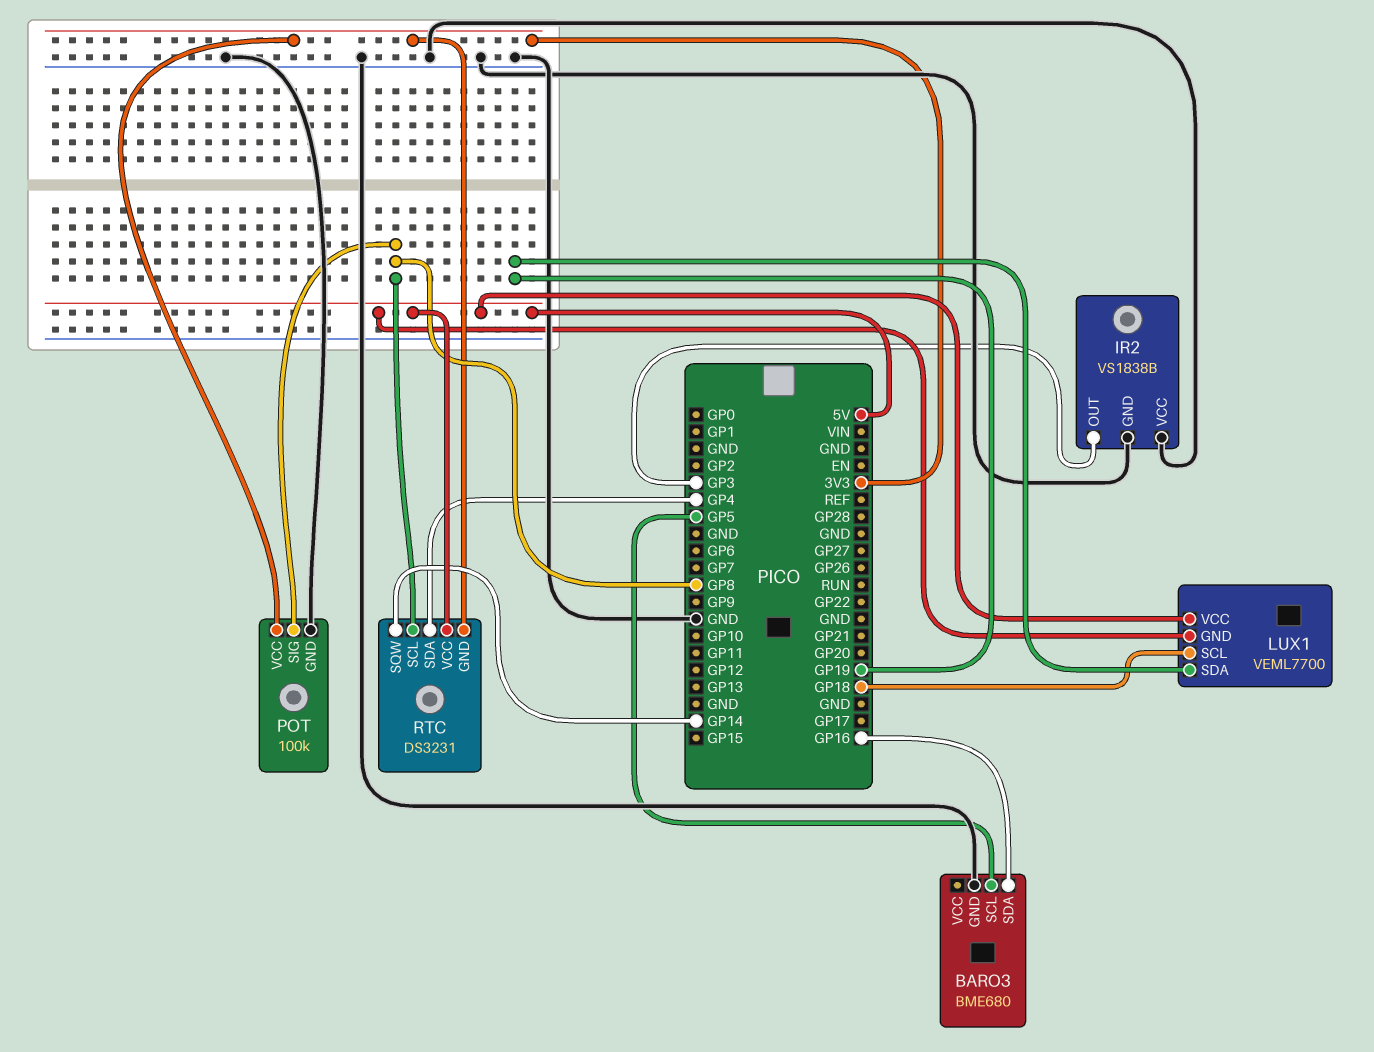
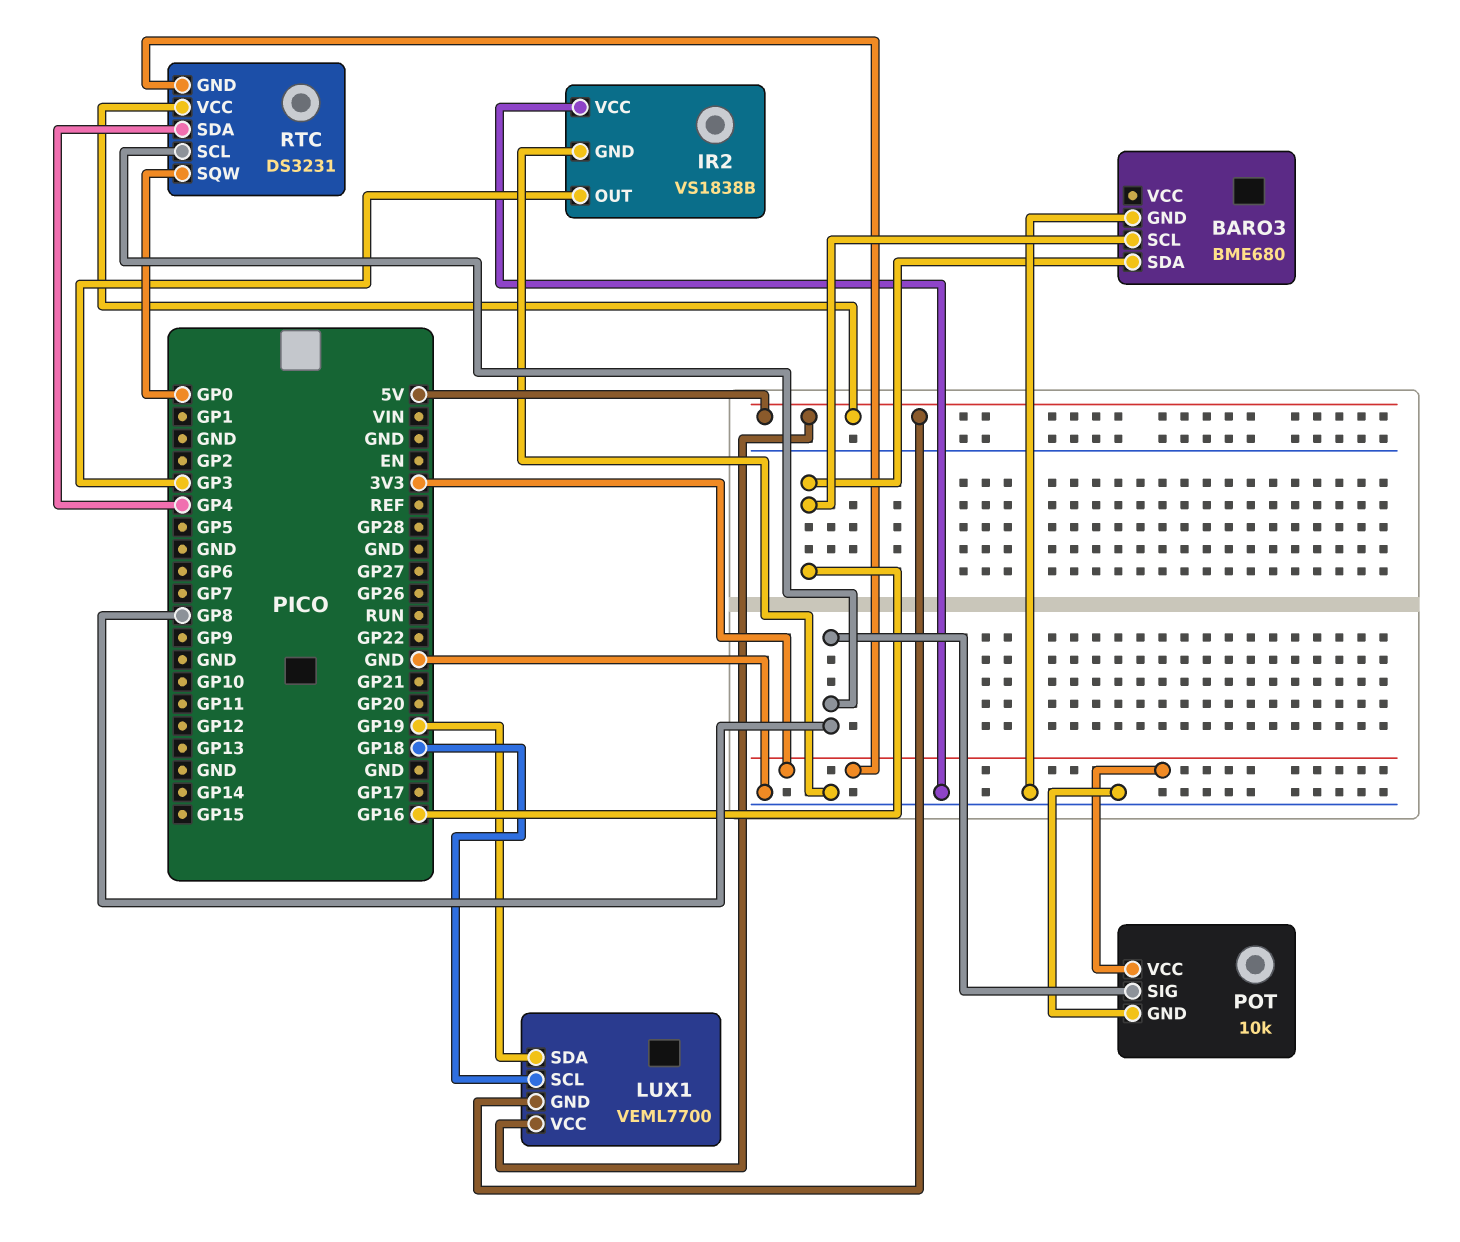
BARO3 pin SCL: GP5 -> GP16
POT: 100k -> 10k
RTC pin SQW: GP14 -> GP0

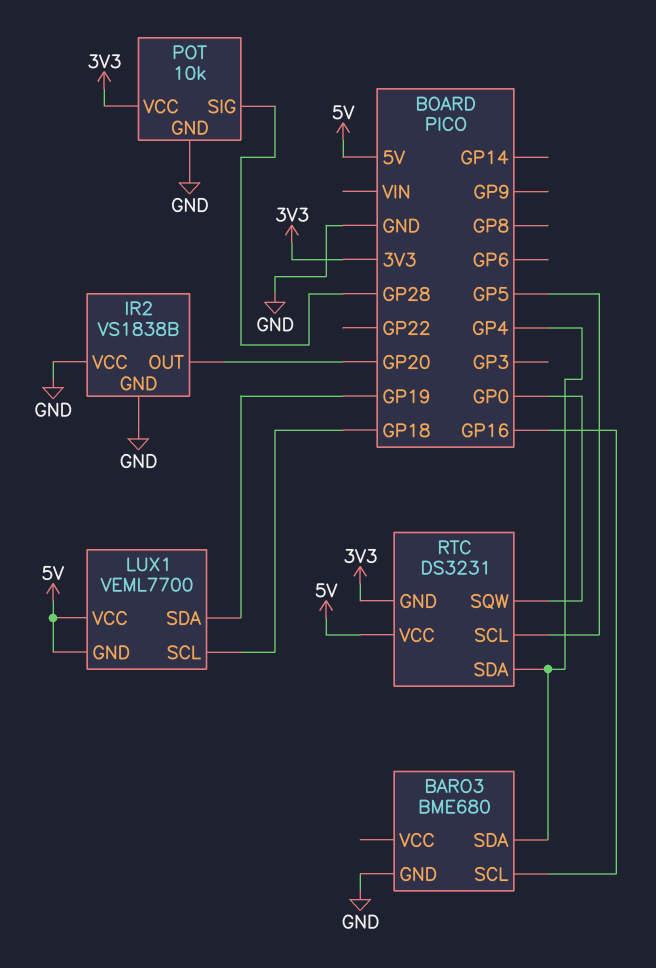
BARO3 pin SDA: GP16 -> GP4
IR2 pin OUT: GP3 -> GP20
POT pin SIG: GP8 -> GP28
RTC pin SCL: GP8 -> GP5

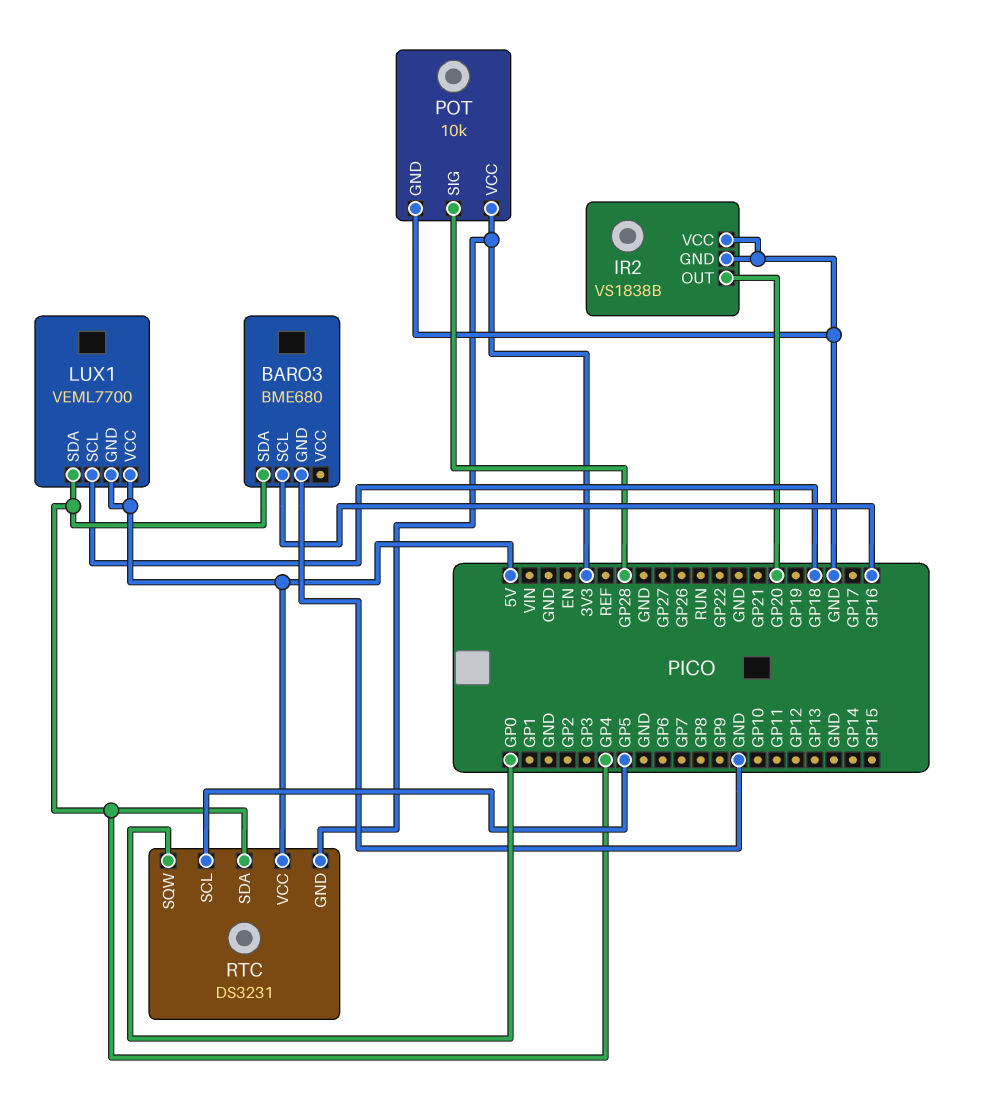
LUX1 pin SDA: GP19 -> GP4

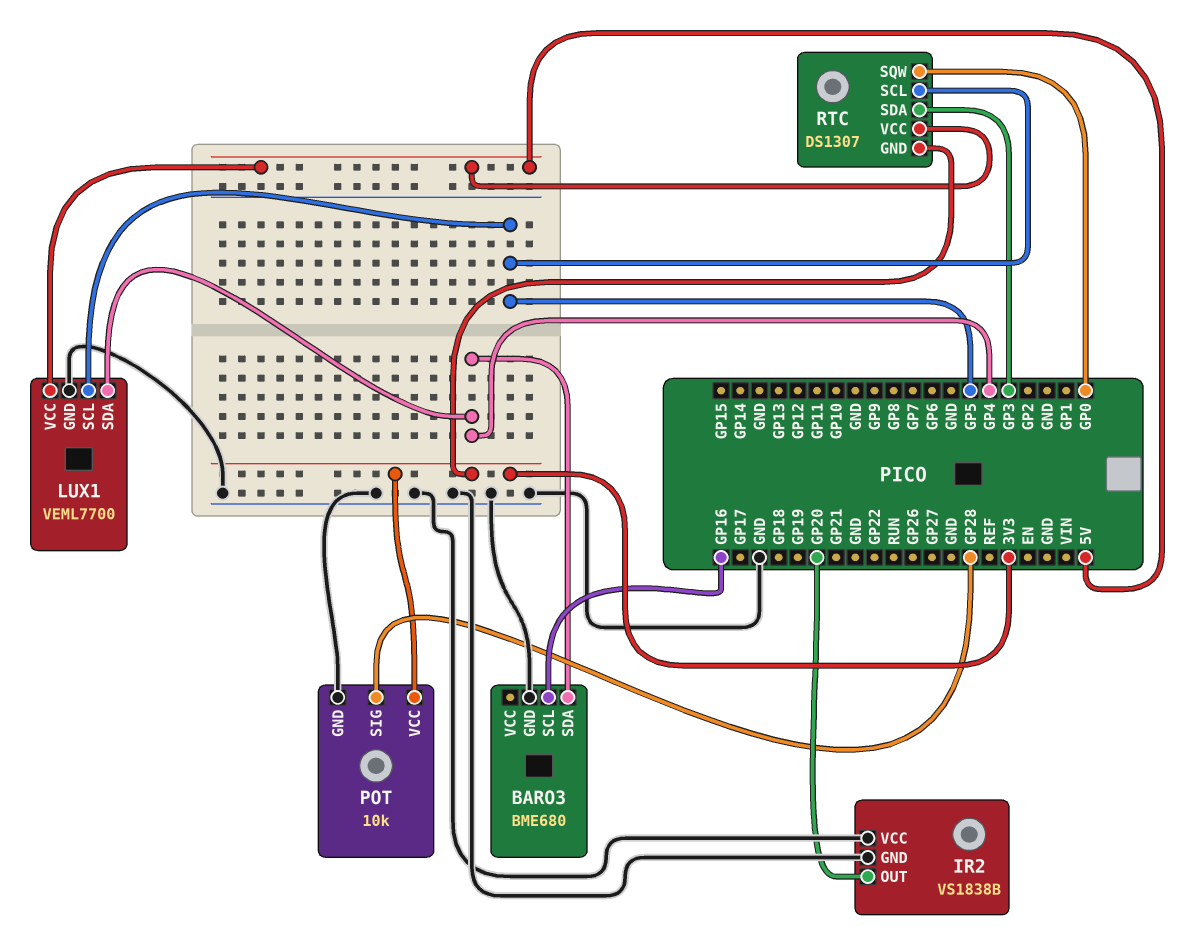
LUX1 pin GND: 5V -> GND
LUX1 pin SCL: GP18 -> GP5
RTC: DS3231 -> DS1307
RTC pin SDA: GP4 -> GP3

